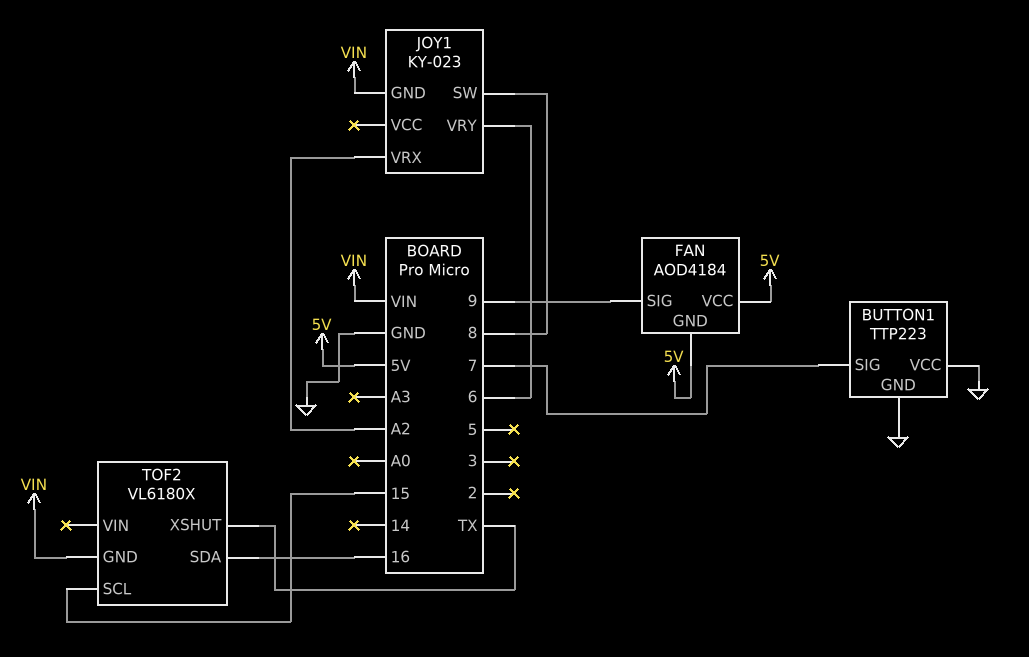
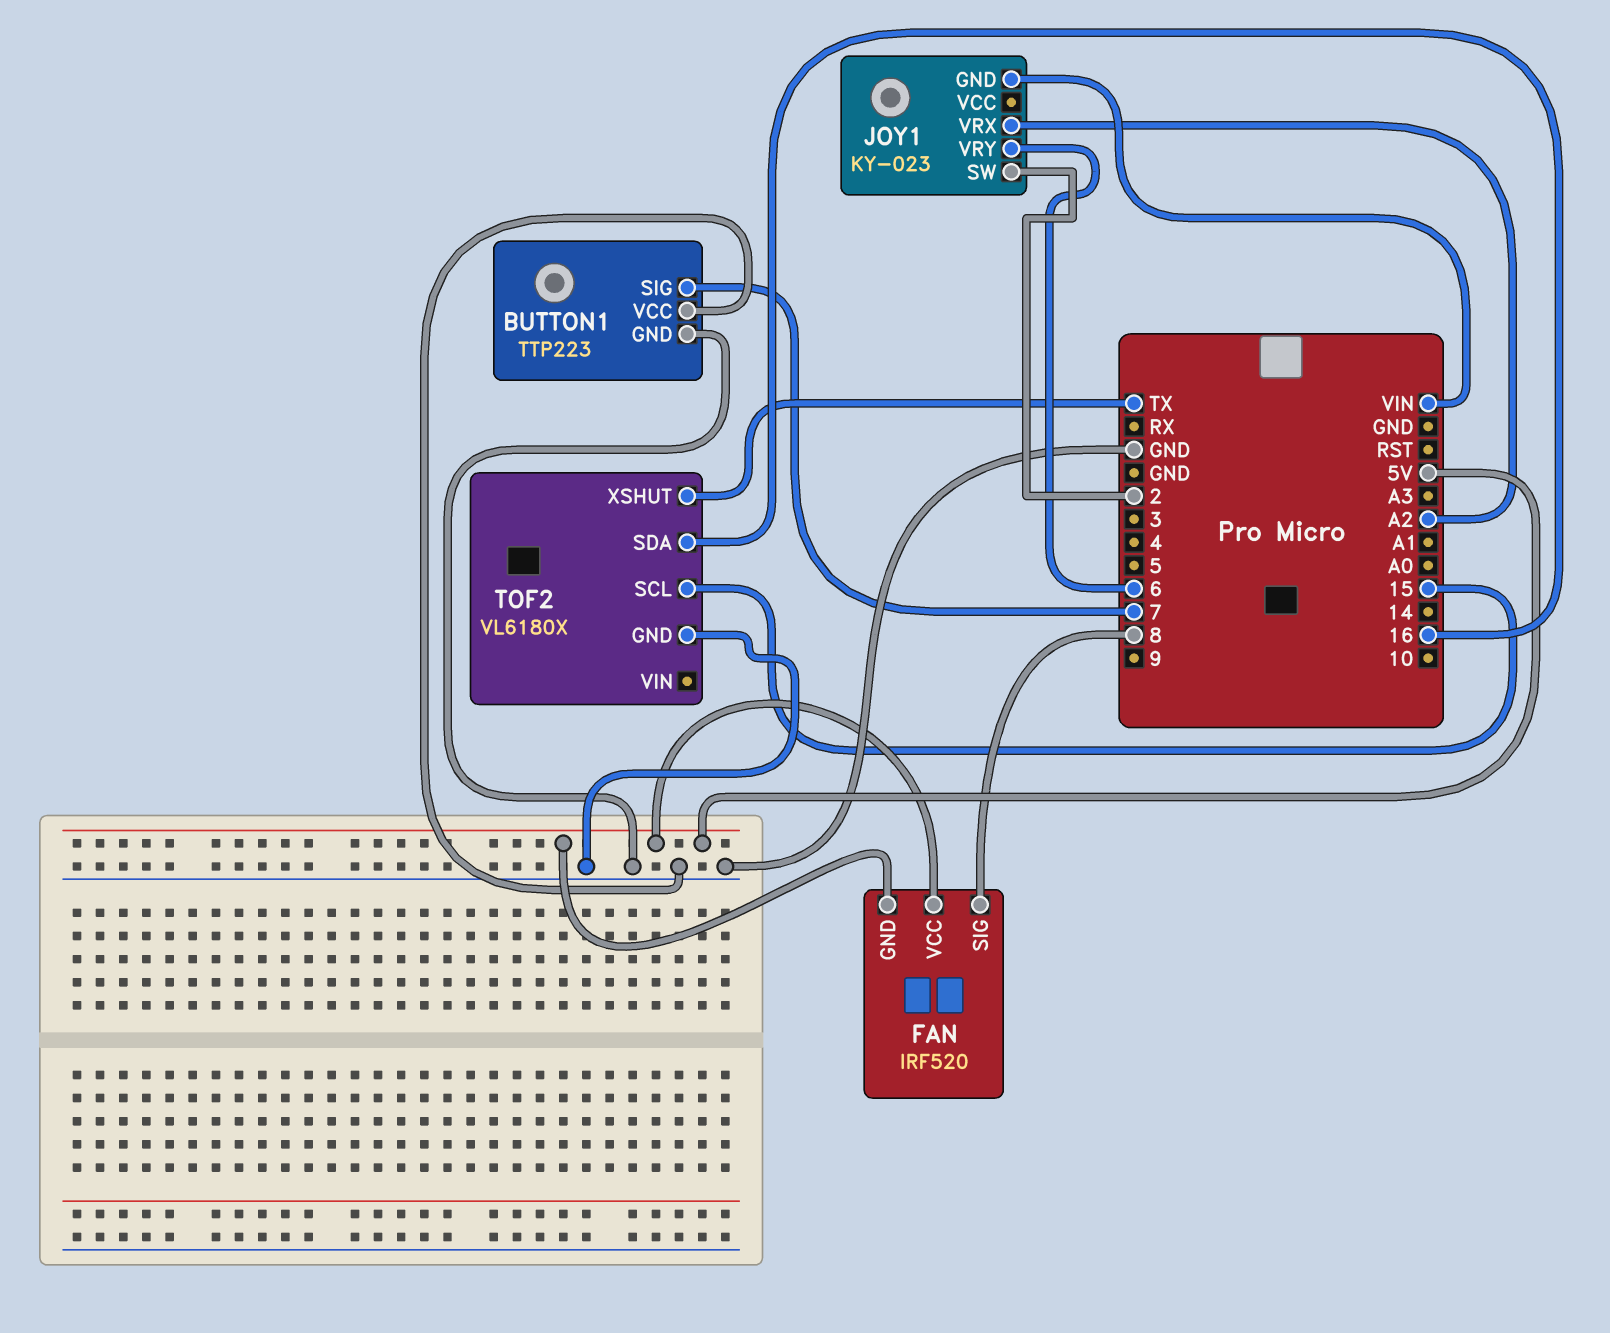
FAN: AOD4184 -> IRF520
FAN pin SIG: 9 -> 8
JOY1 pin SW: 8 -> 2
TOF2 pin GND: VIN -> GND

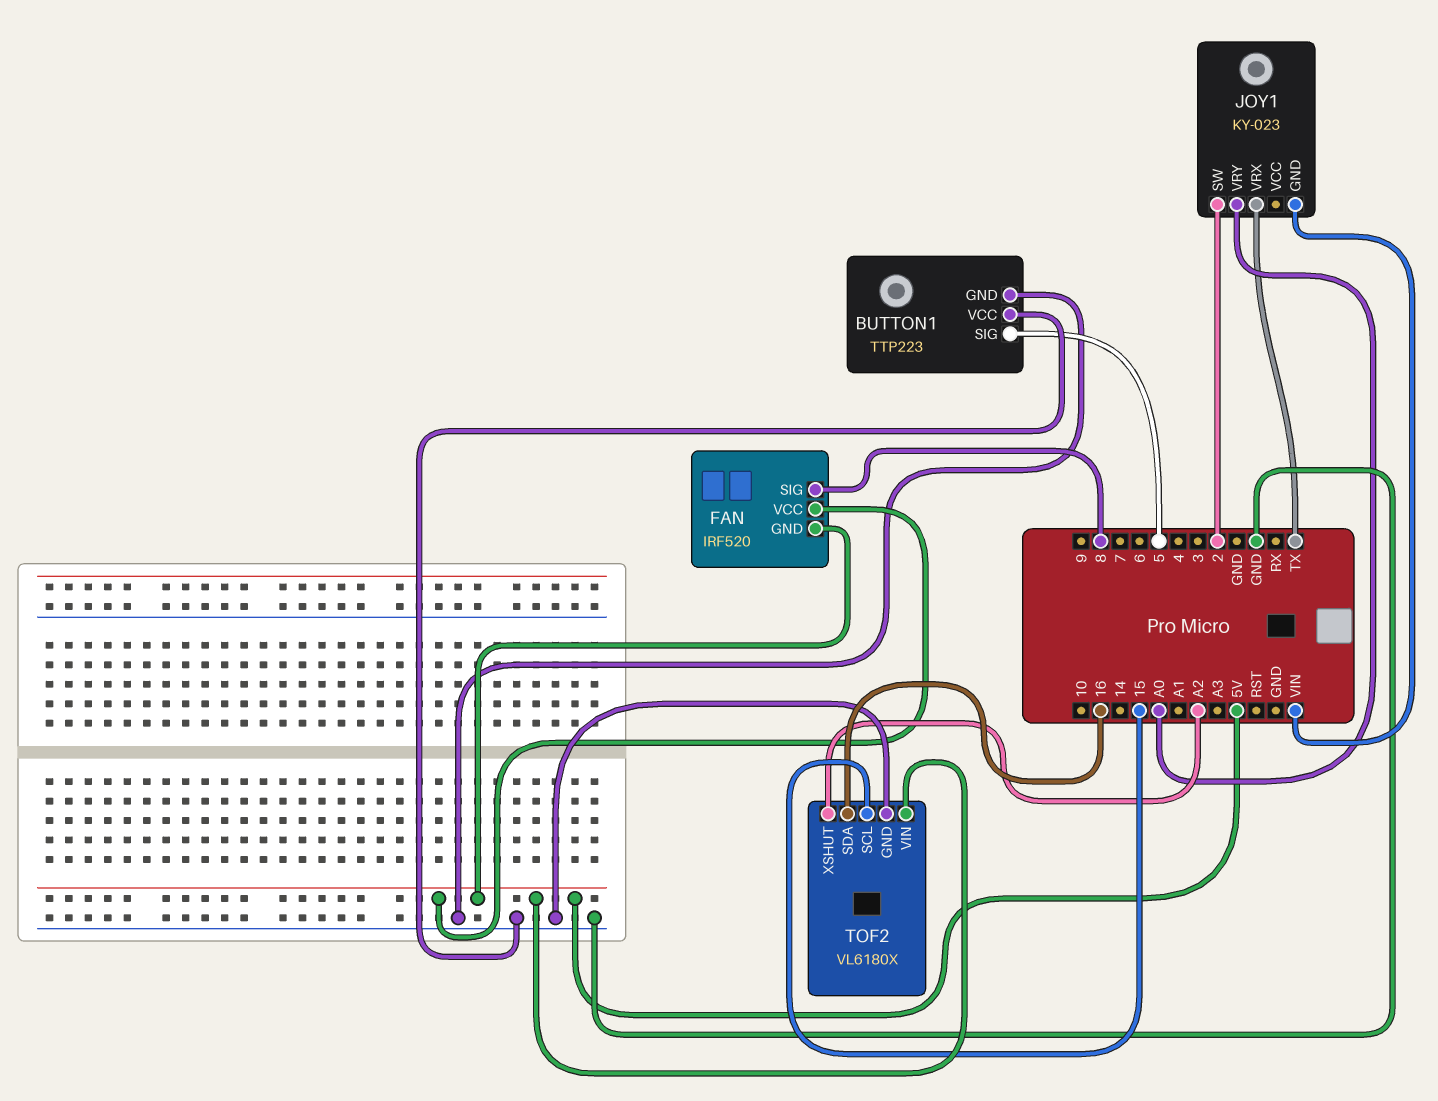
BUTTON1 pin SIG: 7 -> 5
JOY1 pin VRX: A2 -> TX
JOY1 pin VRY: 6 -> A0
TOF2 pin VIN: none -> 5V
TOF2 pin XSHUT: TX -> A2

